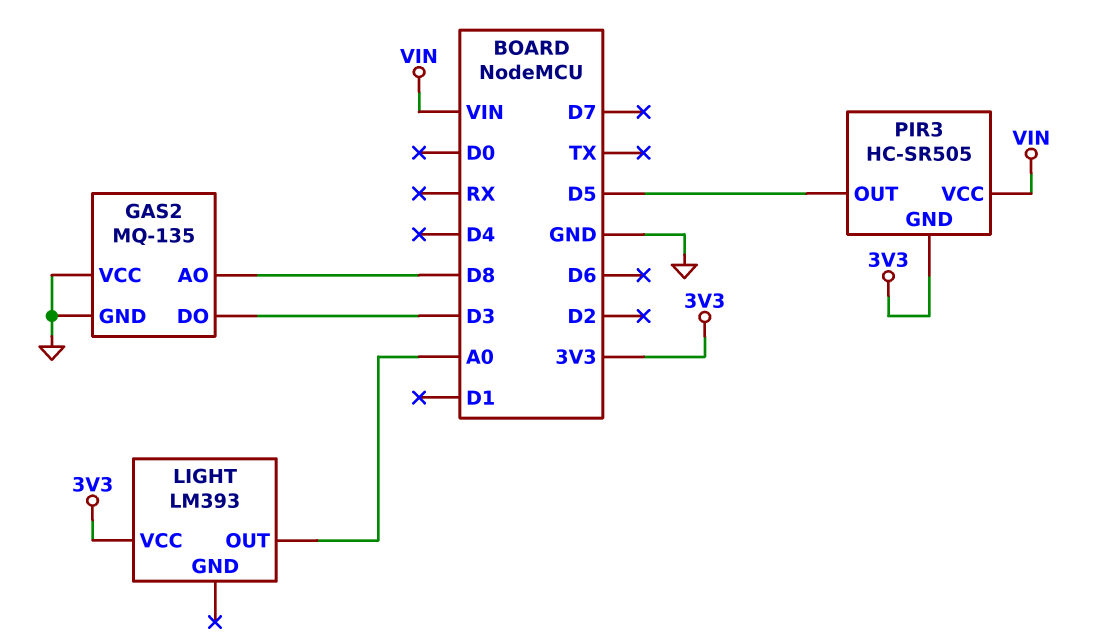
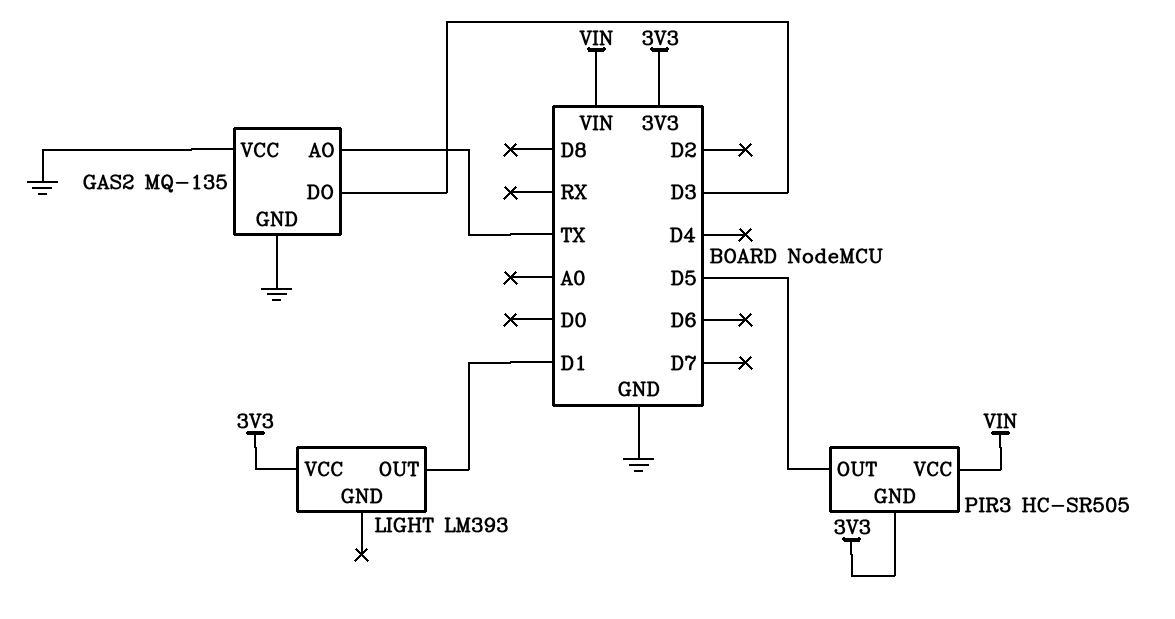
GAS2 pin AO: D8 -> TX
LIGHT pin OUT: A0 -> D1

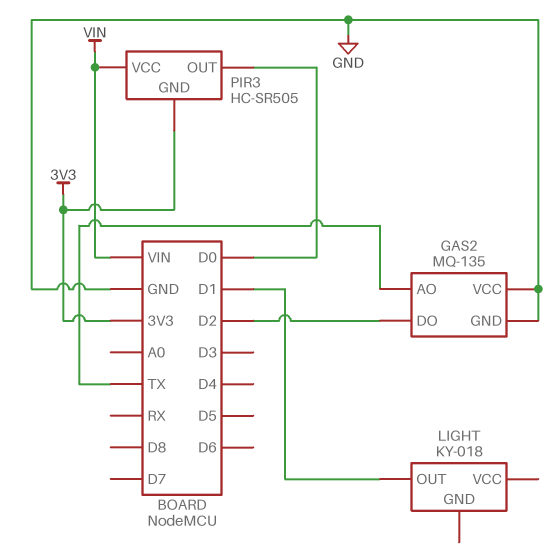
GAS2 pin DO: D3 -> D2
LIGHT: LM393 -> KY-018
LIGHT pin VCC: 3V3 -> none
PIR3 pin OUT: D5 -> D0

